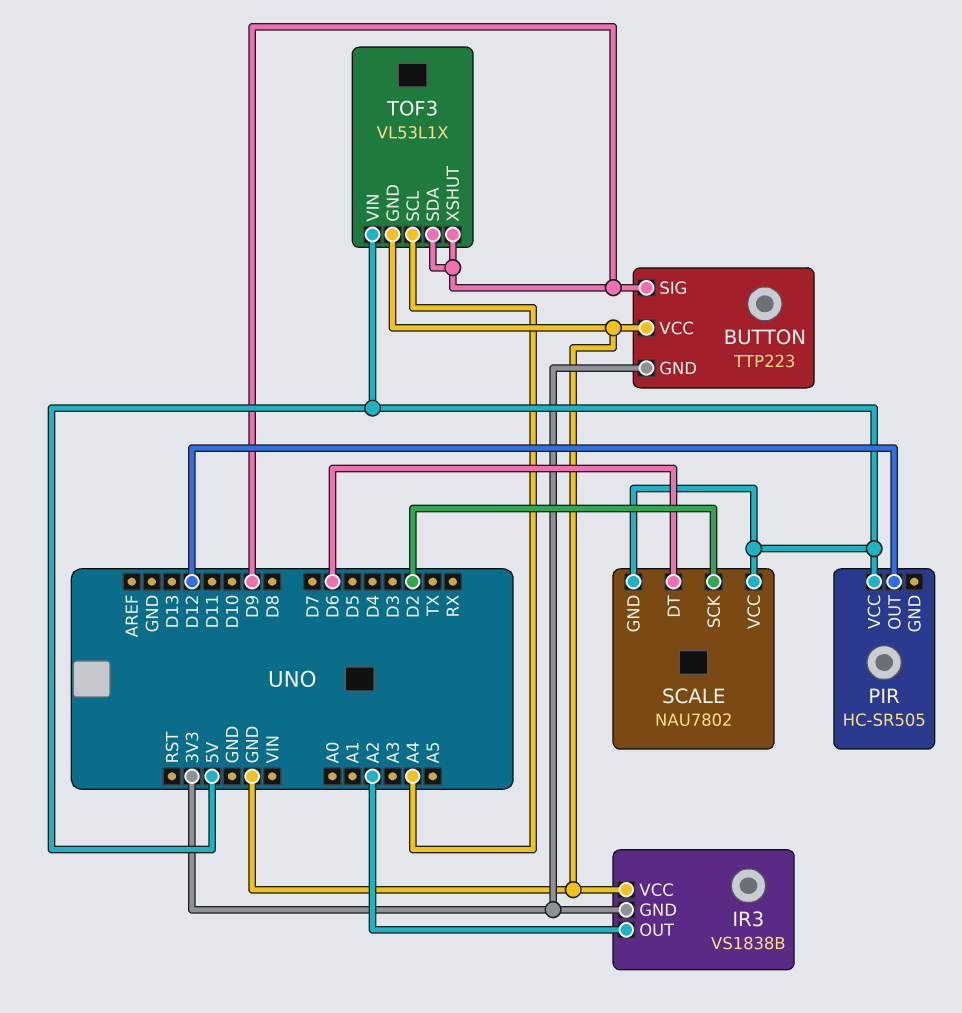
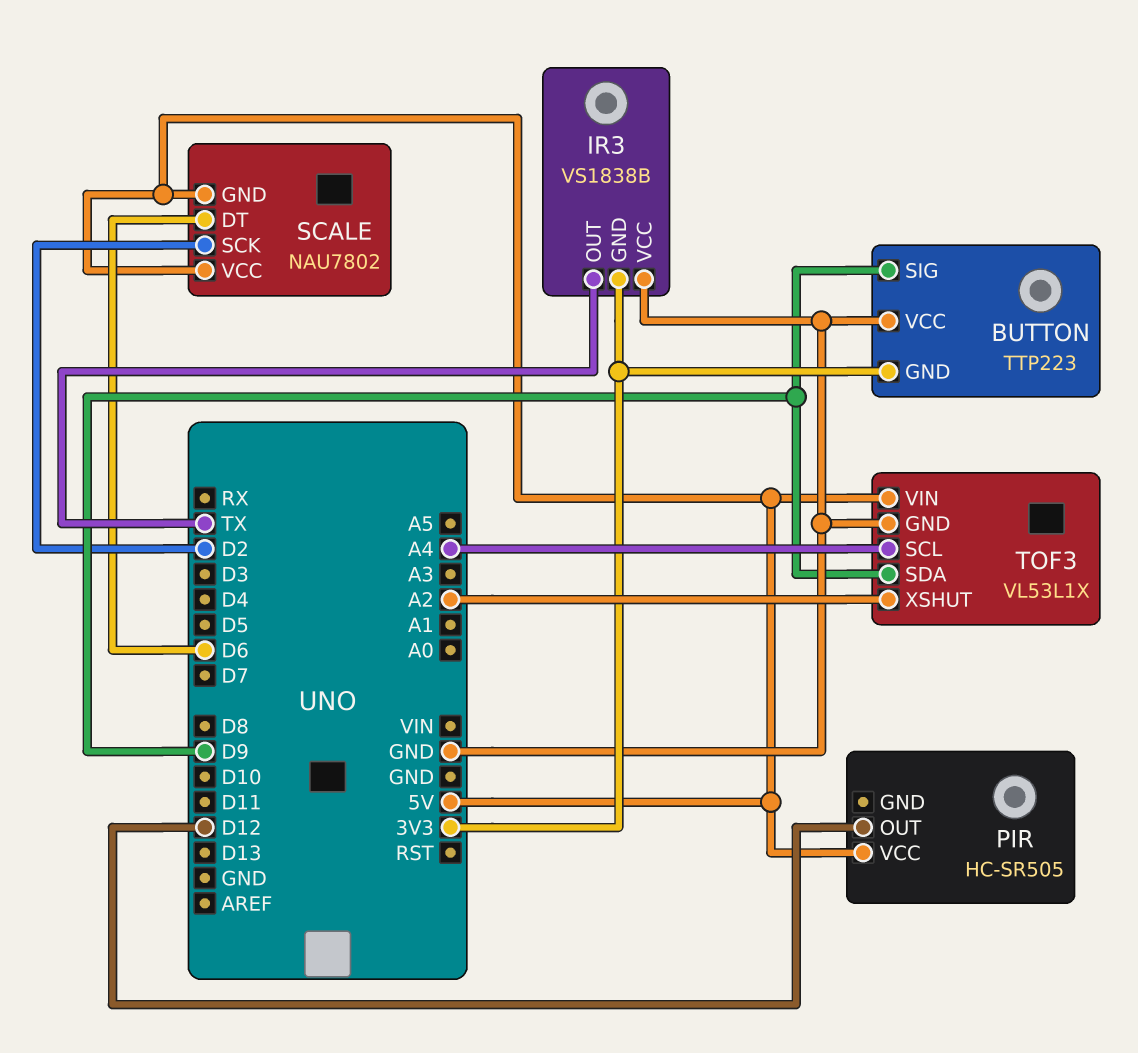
IR3 pin OUT: A2 -> TX
TOF3 pin XSHUT: D9 -> A2

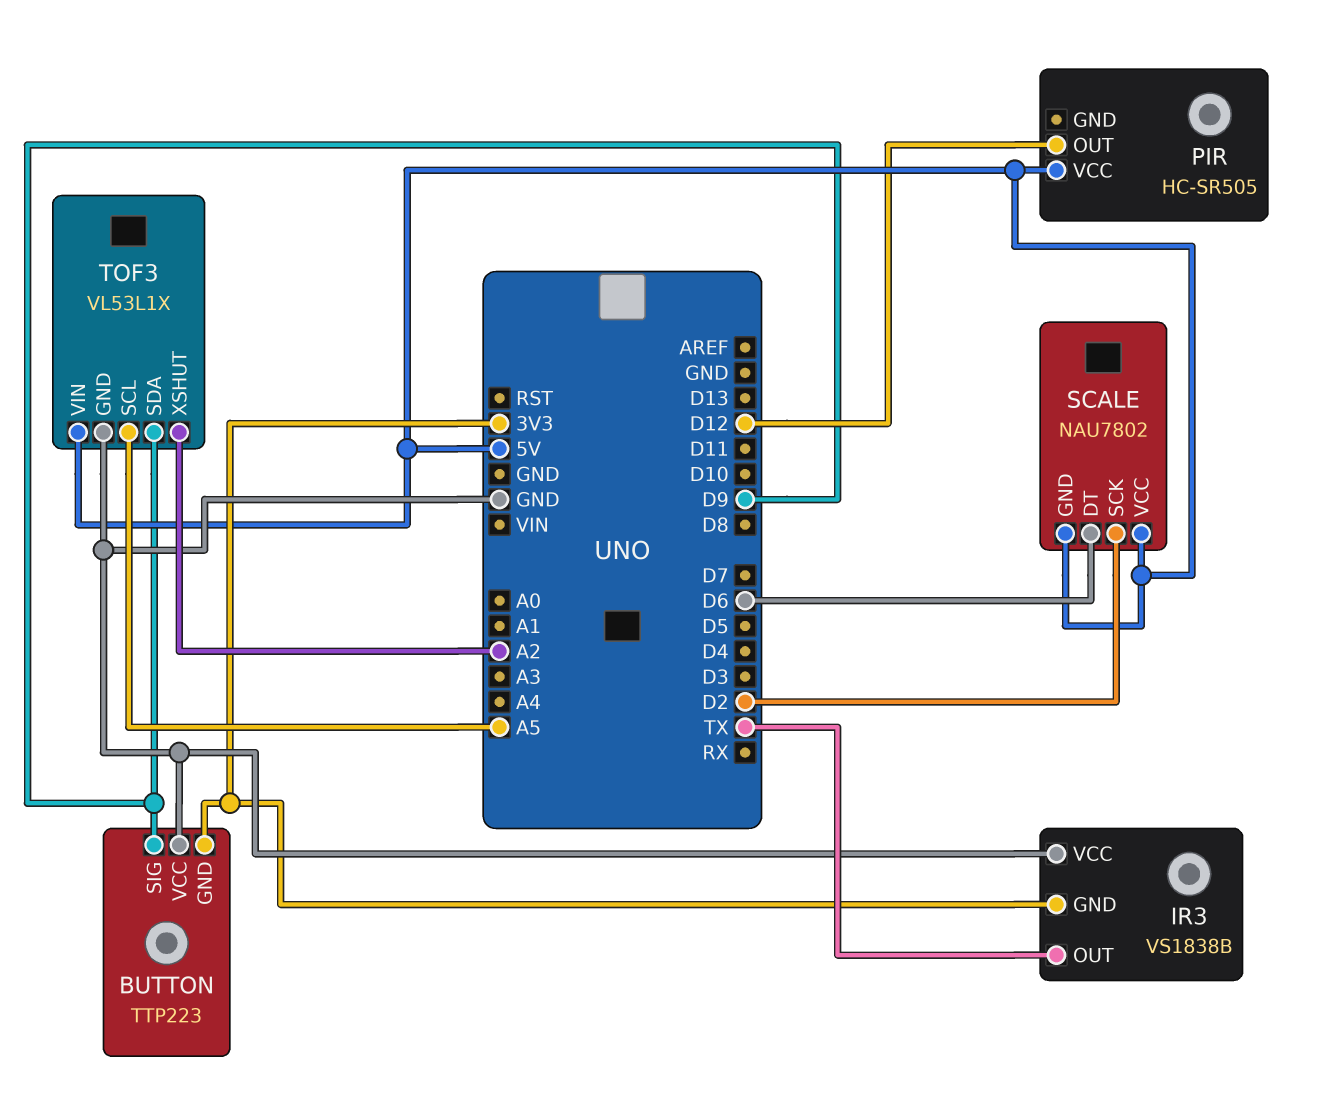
TOF3 pin SCL: A4 -> A5

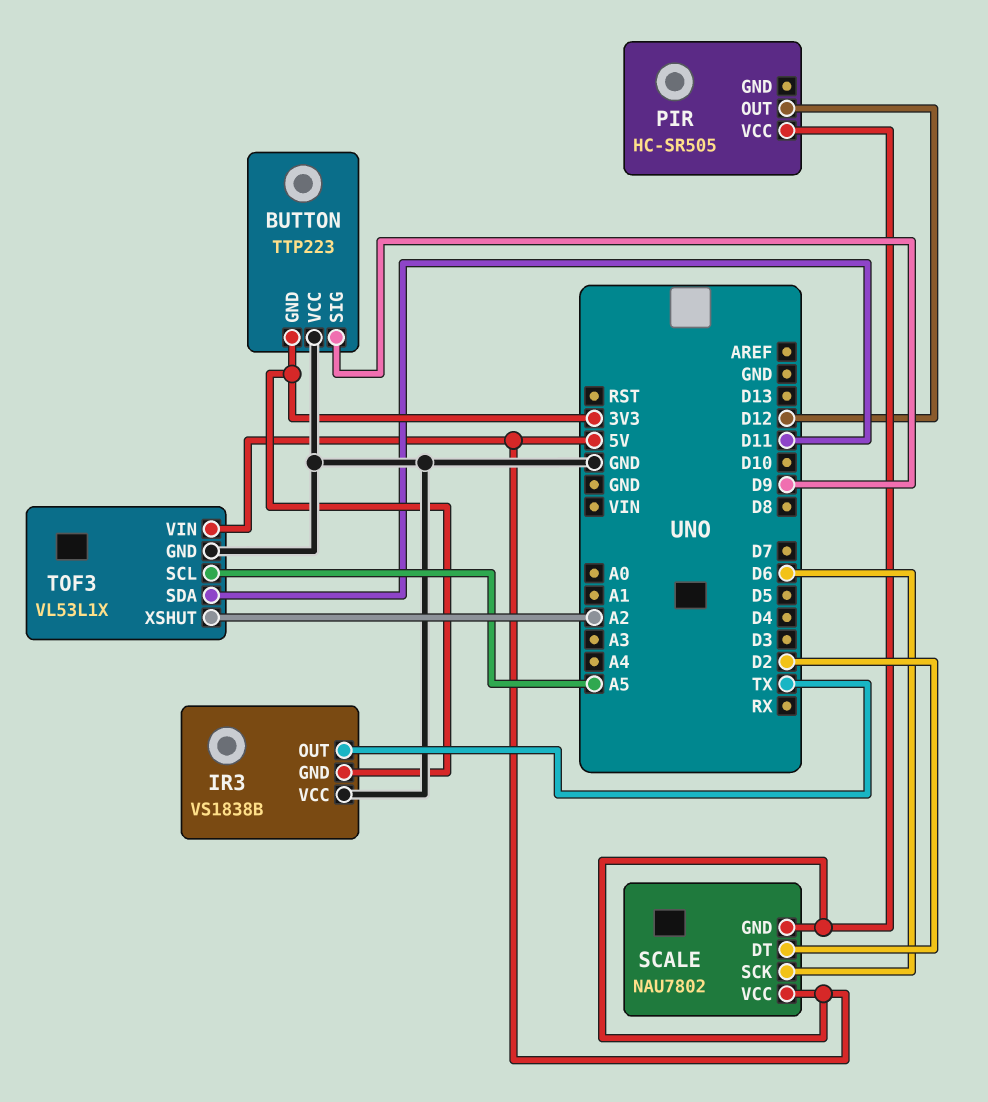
SCALE pin DT: D6 -> D2
SCALE pin SCK: D2 -> D6
TOF3 pin SDA: D9 -> D11

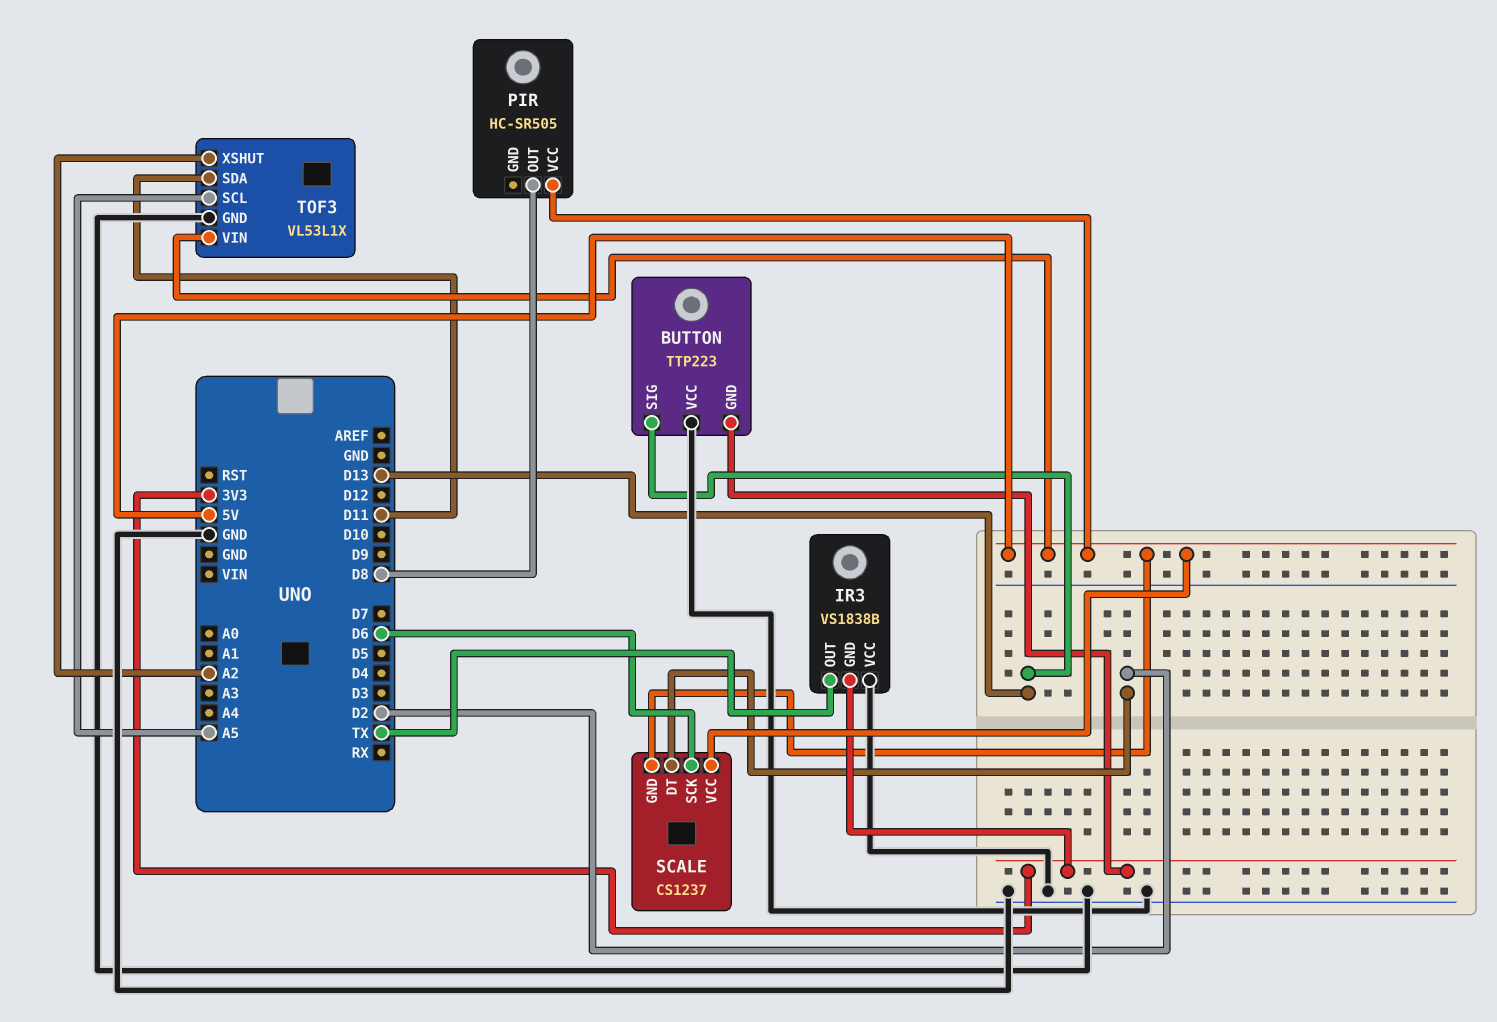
BUTTON pin SIG: D9 -> D13
PIR pin OUT: D12 -> D8
SCALE: NAU7802 -> CS1237

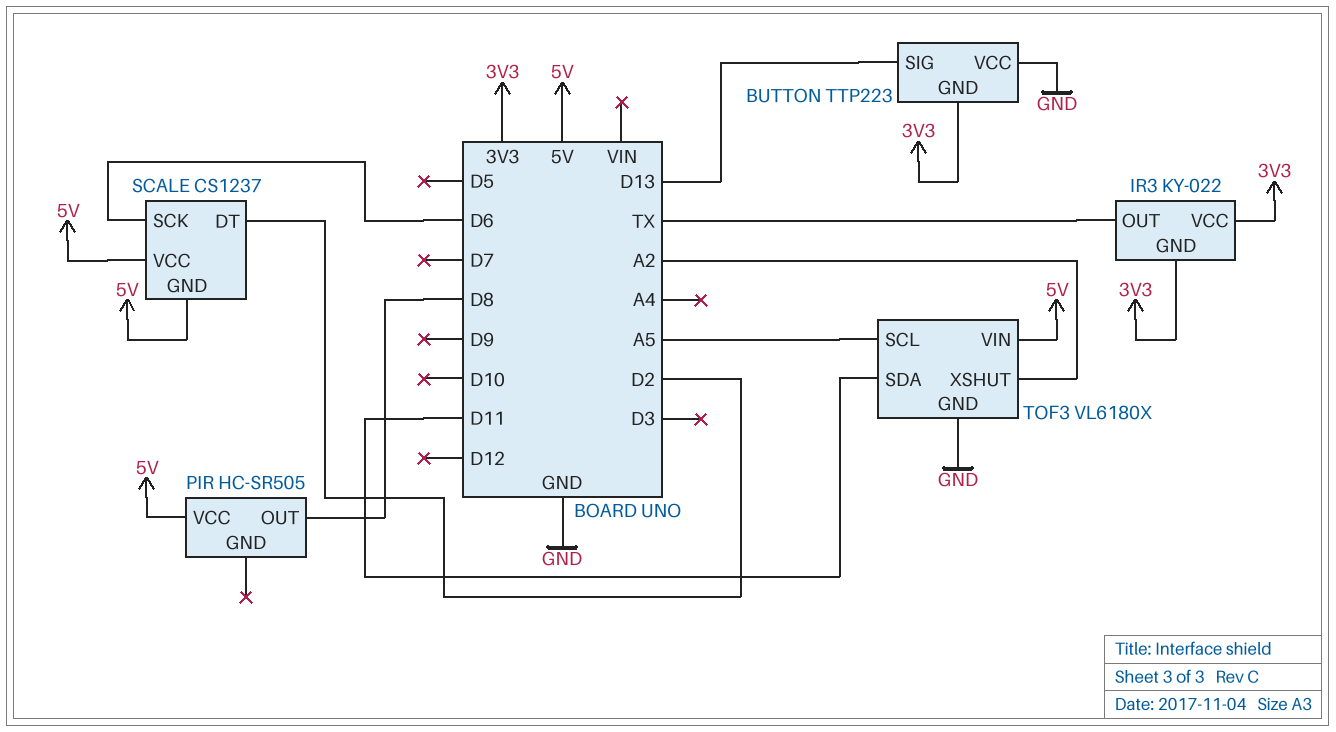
IR3: VS1838B -> KY-022
IR3 pin VCC: GND -> 3V3
TOF3: VL53L1X -> VL6180X

